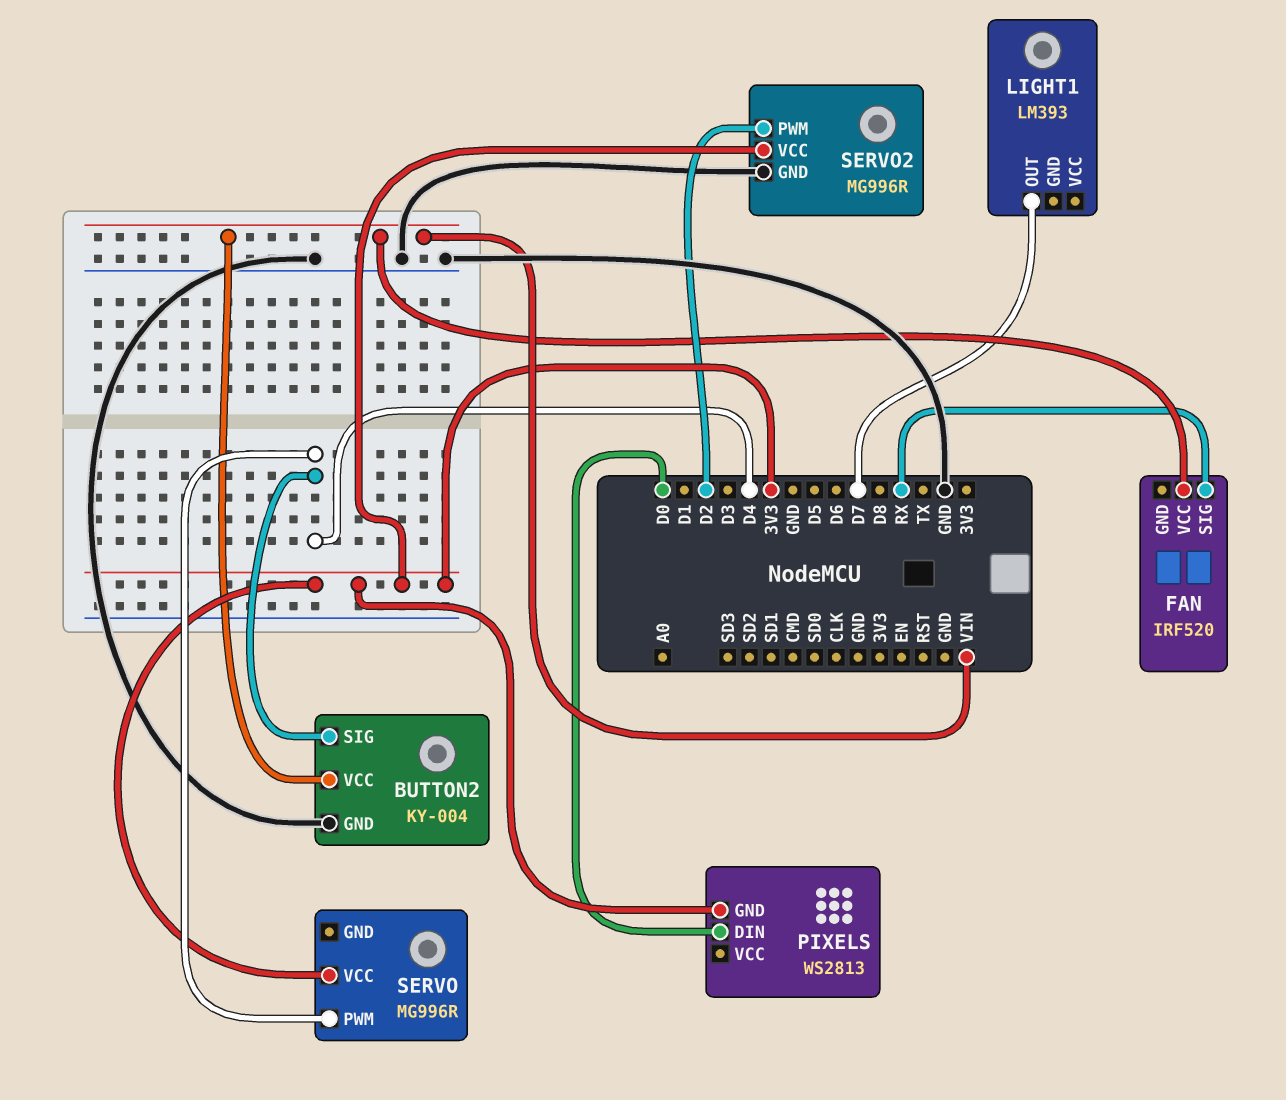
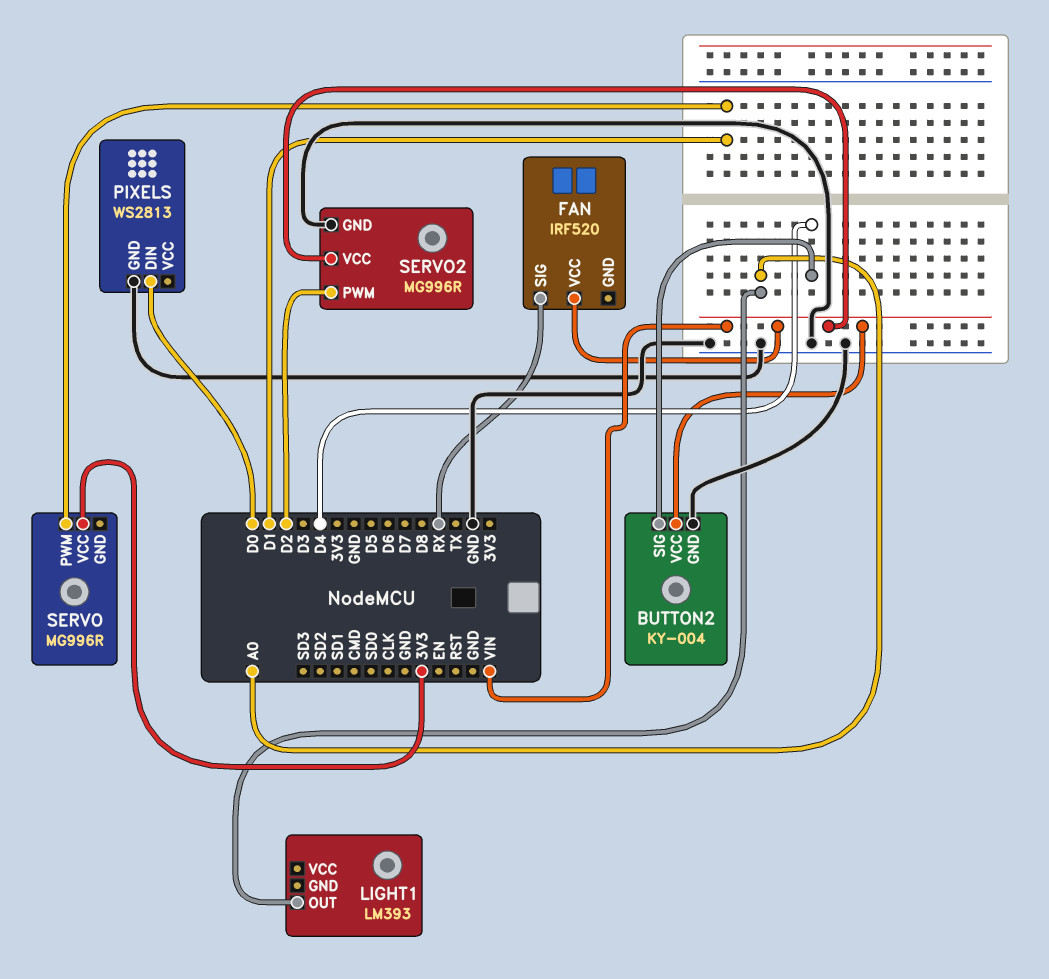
LIGHT1 pin OUT: D7 -> A0
PIXELS pin GND: 3V3 -> GND
SERVO pin PWM: D4 -> D1
SERVO2 pin VCC: 3V3 -> VIN

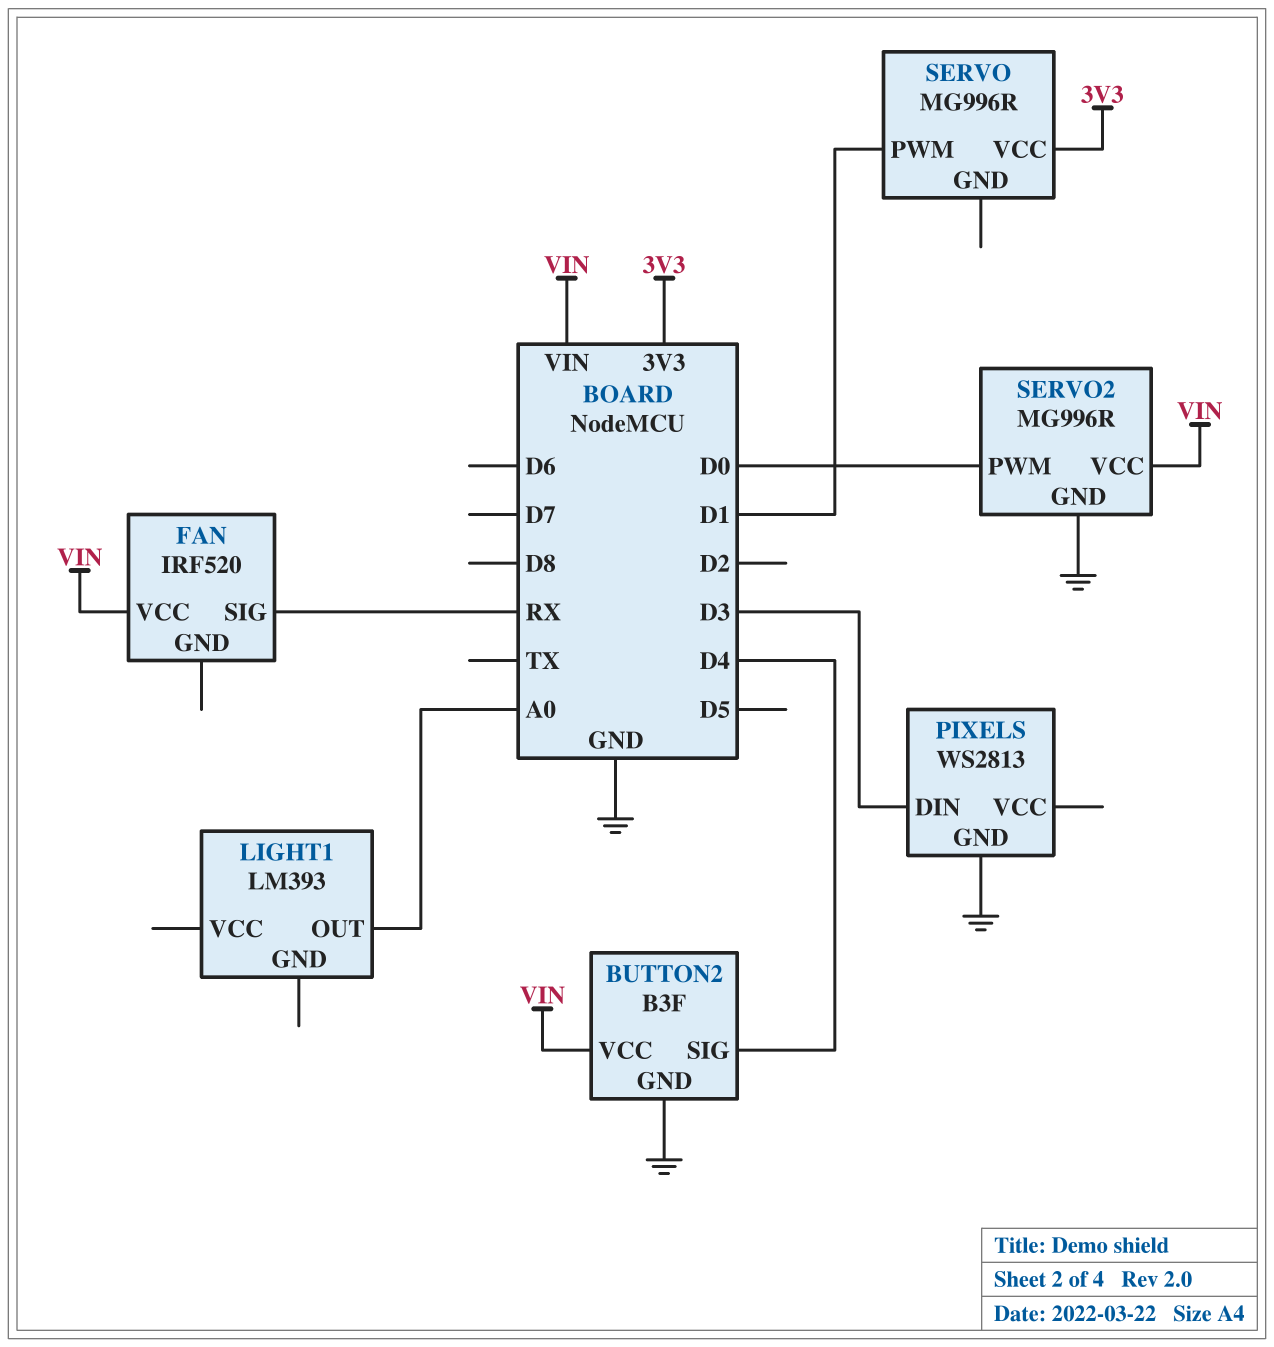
BUTTON2: KY-004 -> B3F
PIXELS pin DIN: D0 -> D3
SERVO2 pin PWM: D2 -> D0

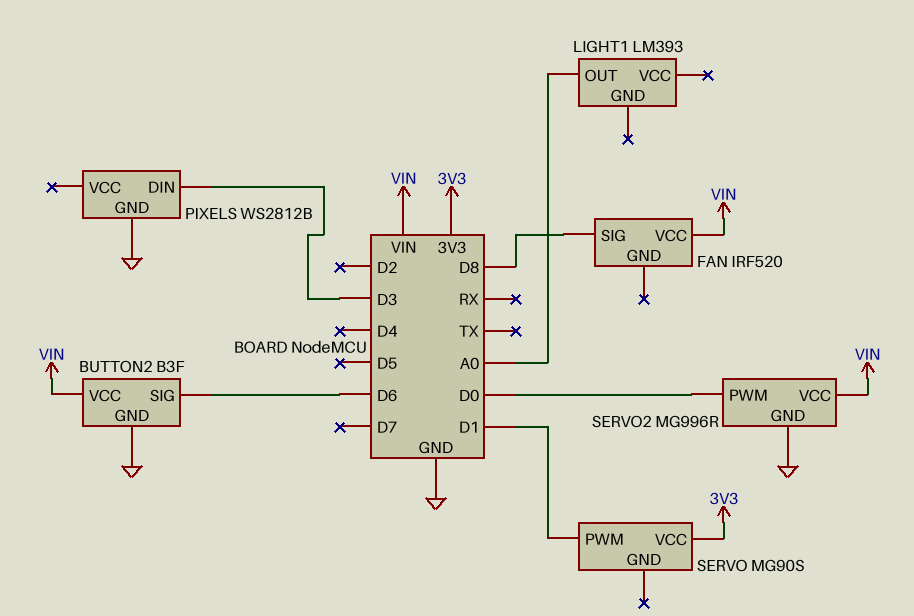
BUTTON2 pin SIG: D4 -> D6
FAN pin SIG: RX -> D8
PIXELS: WS2813 -> WS2812B
SERVO: MG996R -> MG90S

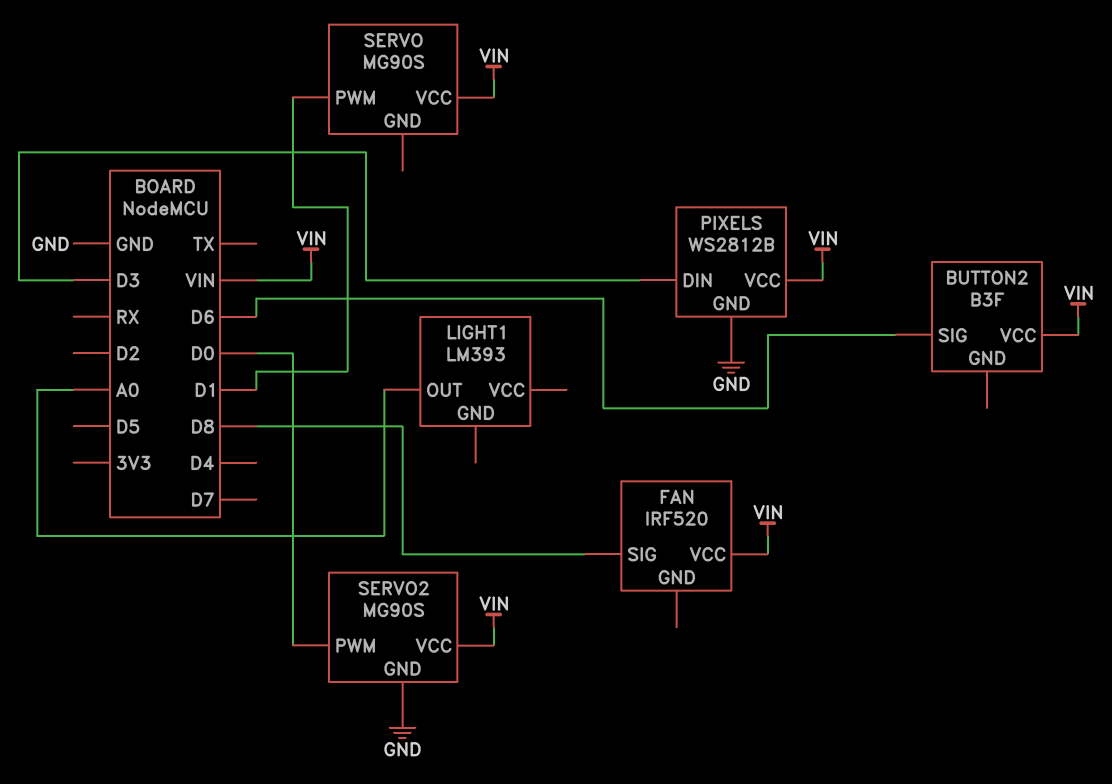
BUTTON2 pin GND: GND -> none
PIXELS pin VCC: none -> VIN
SERVO pin VCC: 3V3 -> VIN
SERVO2: MG996R -> MG90S

